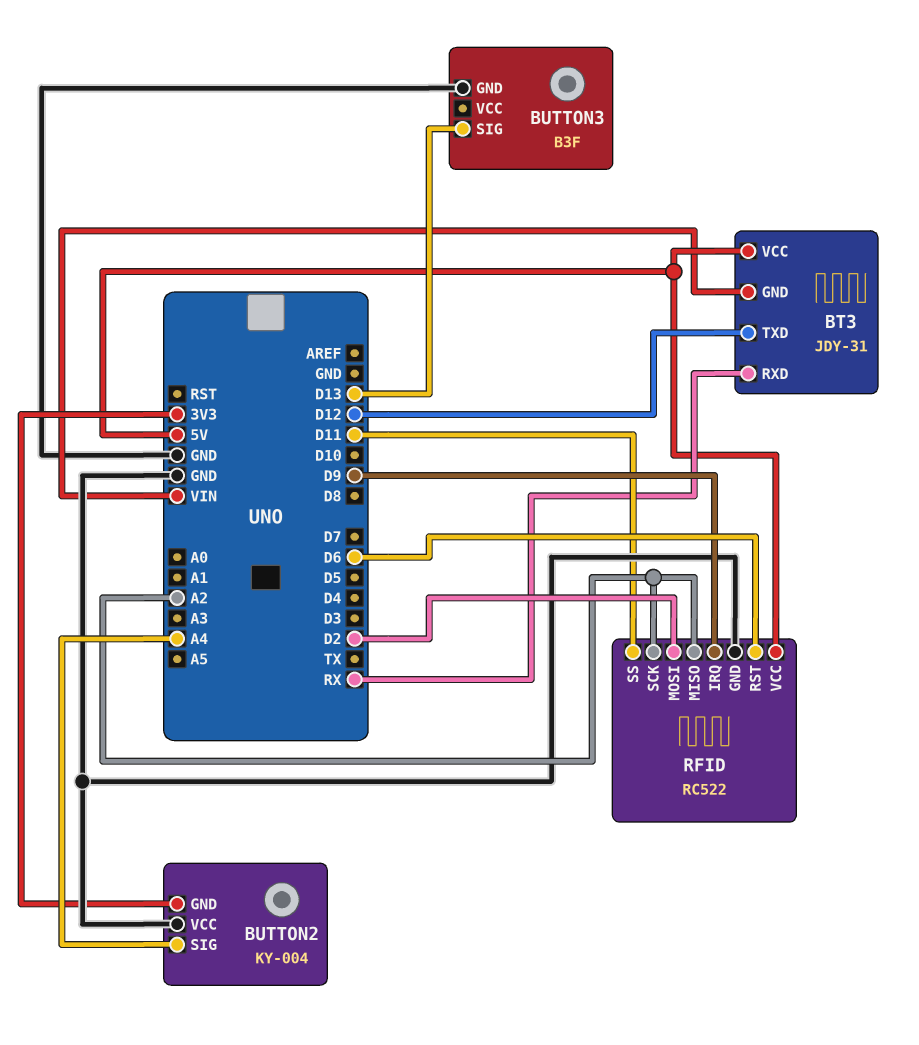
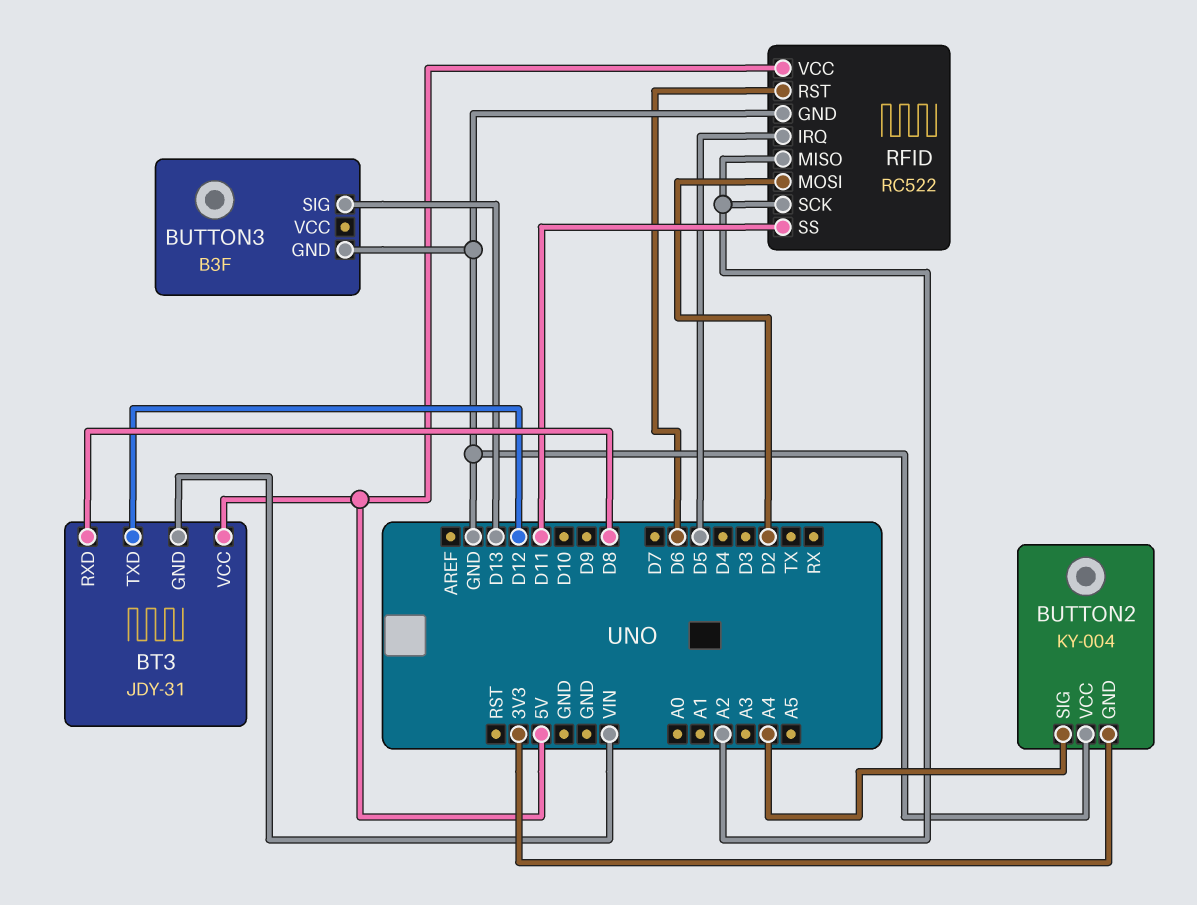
BT3 pin RXD: RX -> D8
RFID pin IRQ: D9 -> D5

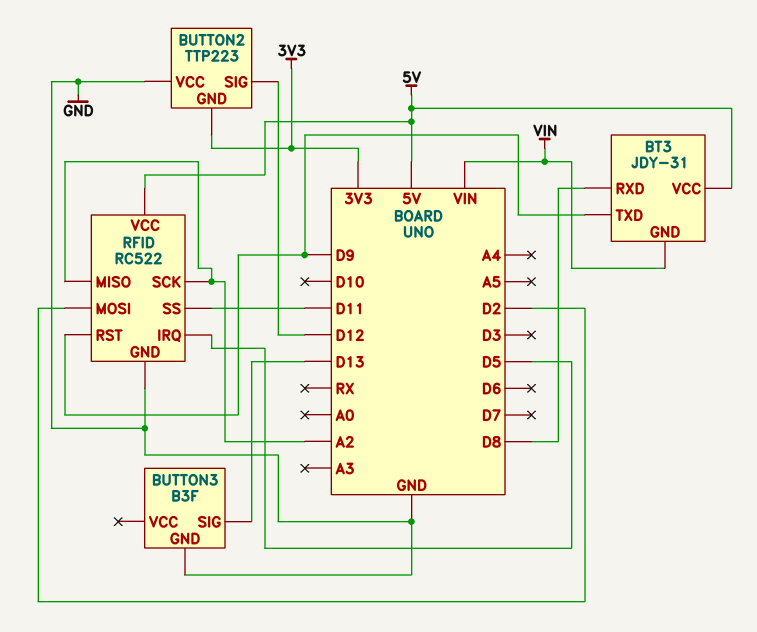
BT3 pin TXD: D12 -> D9
BUTTON2: KY-004 -> TTP223
BUTTON2 pin SIG: A4 -> D12
RFID pin RST: D6 -> D9

